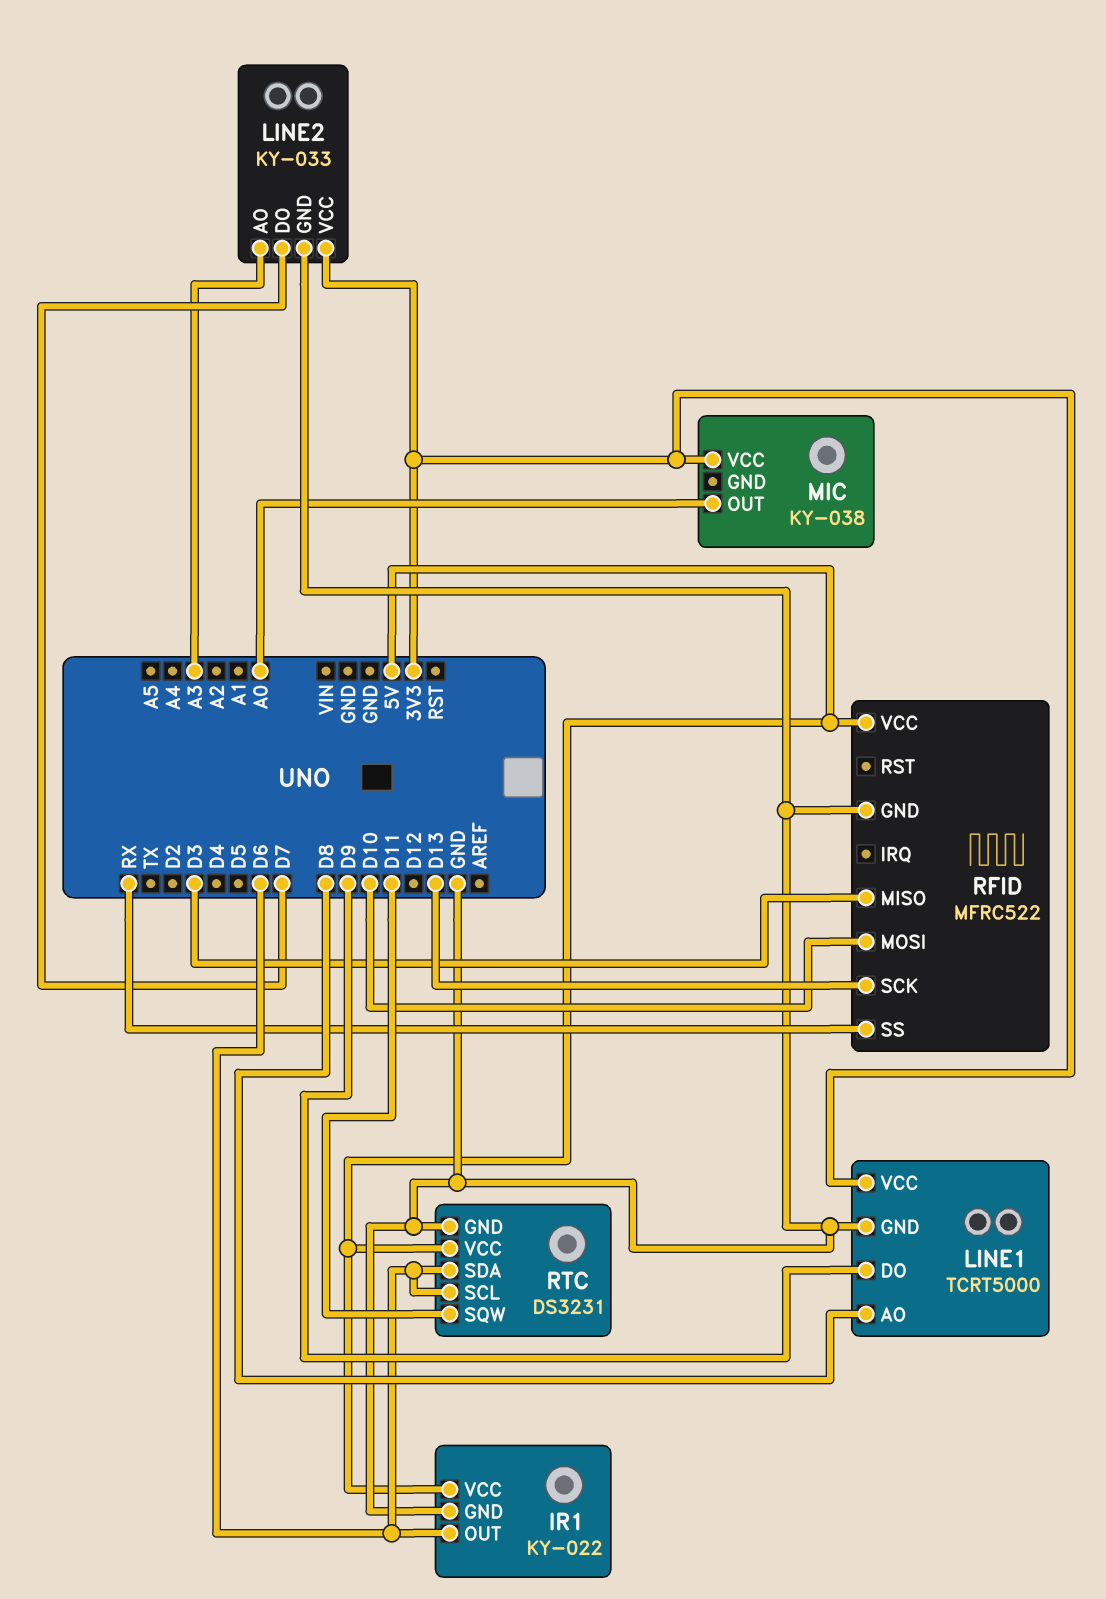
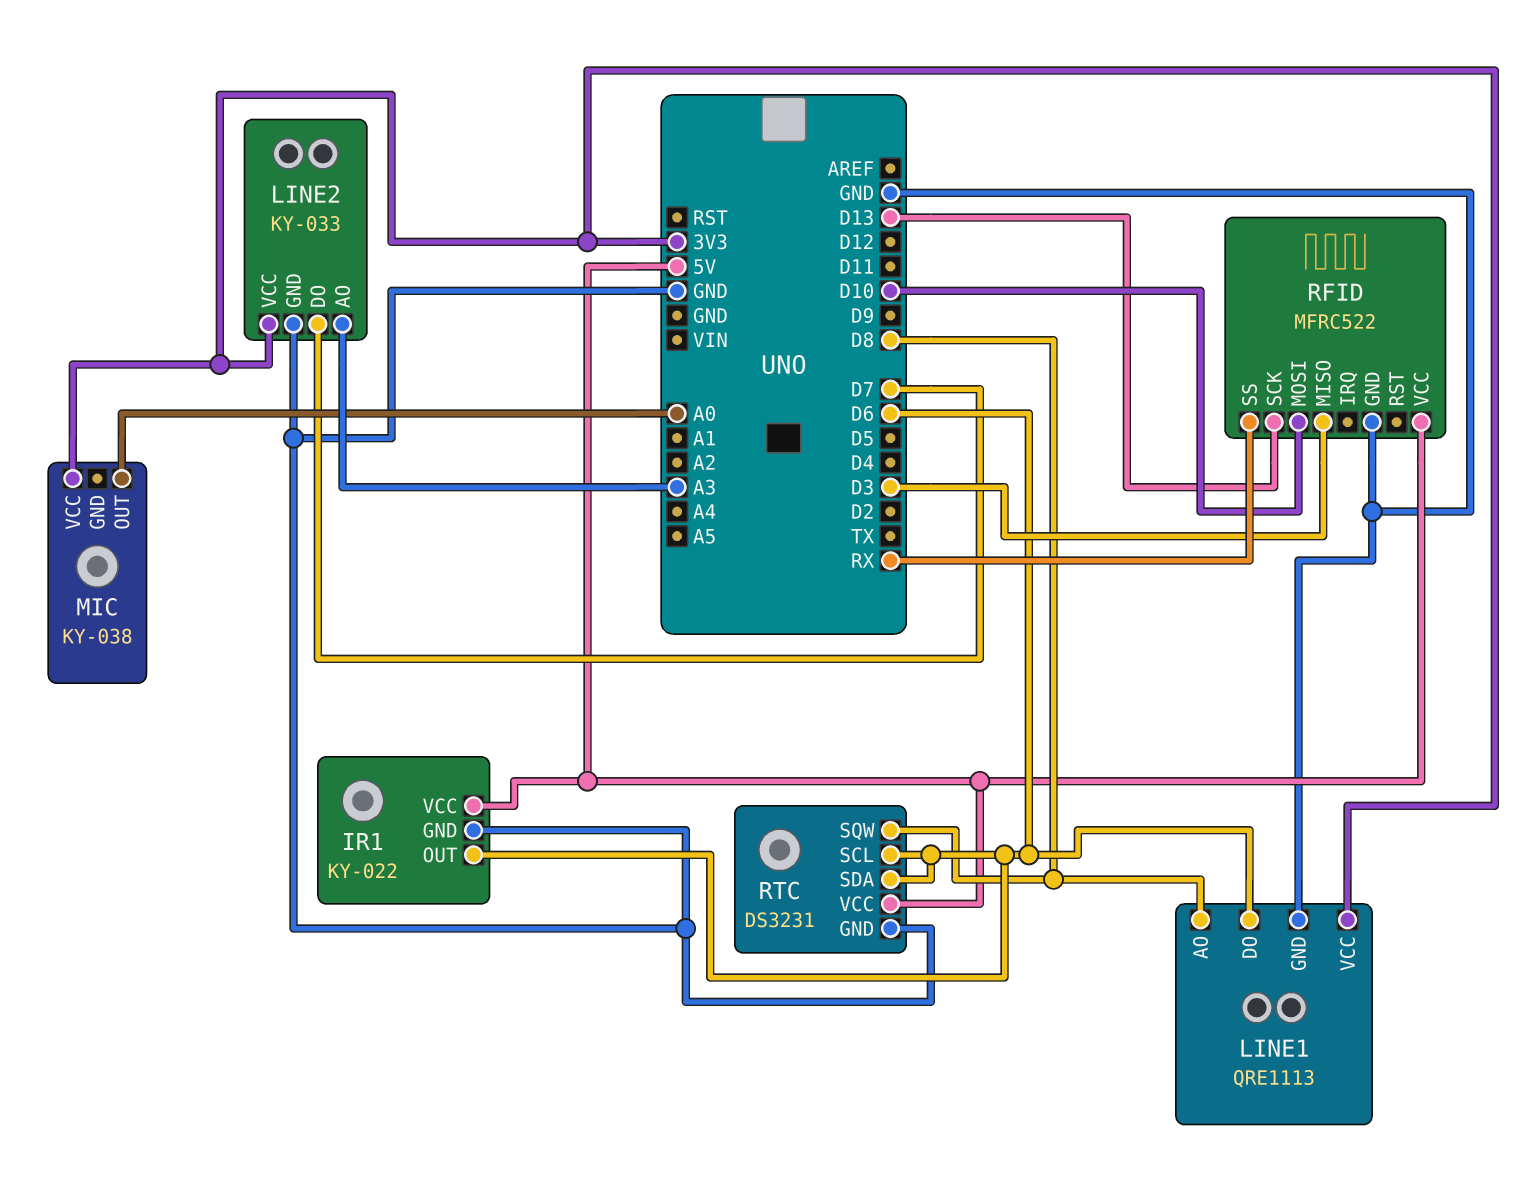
LINE1: TCRT5000 -> QRE1113
LINE1 pin DO: D9 -> D6
RTC pin SQW: D11 -> D8

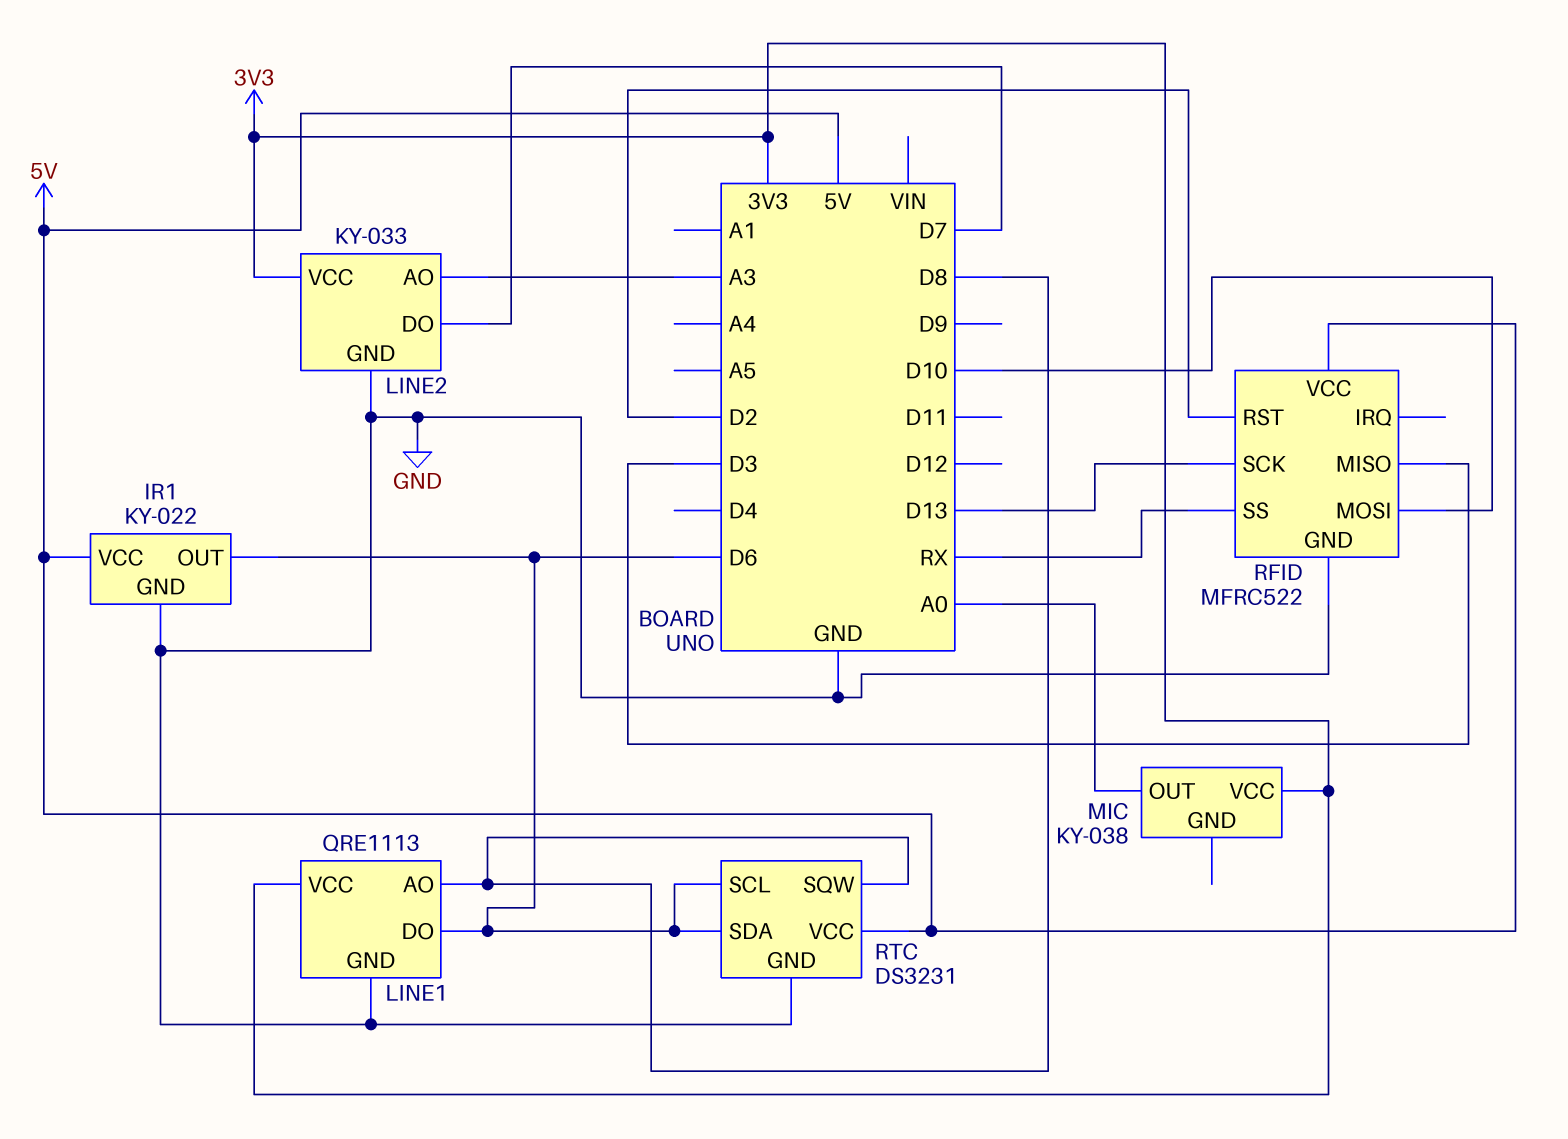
RFID pin RST: none -> D2

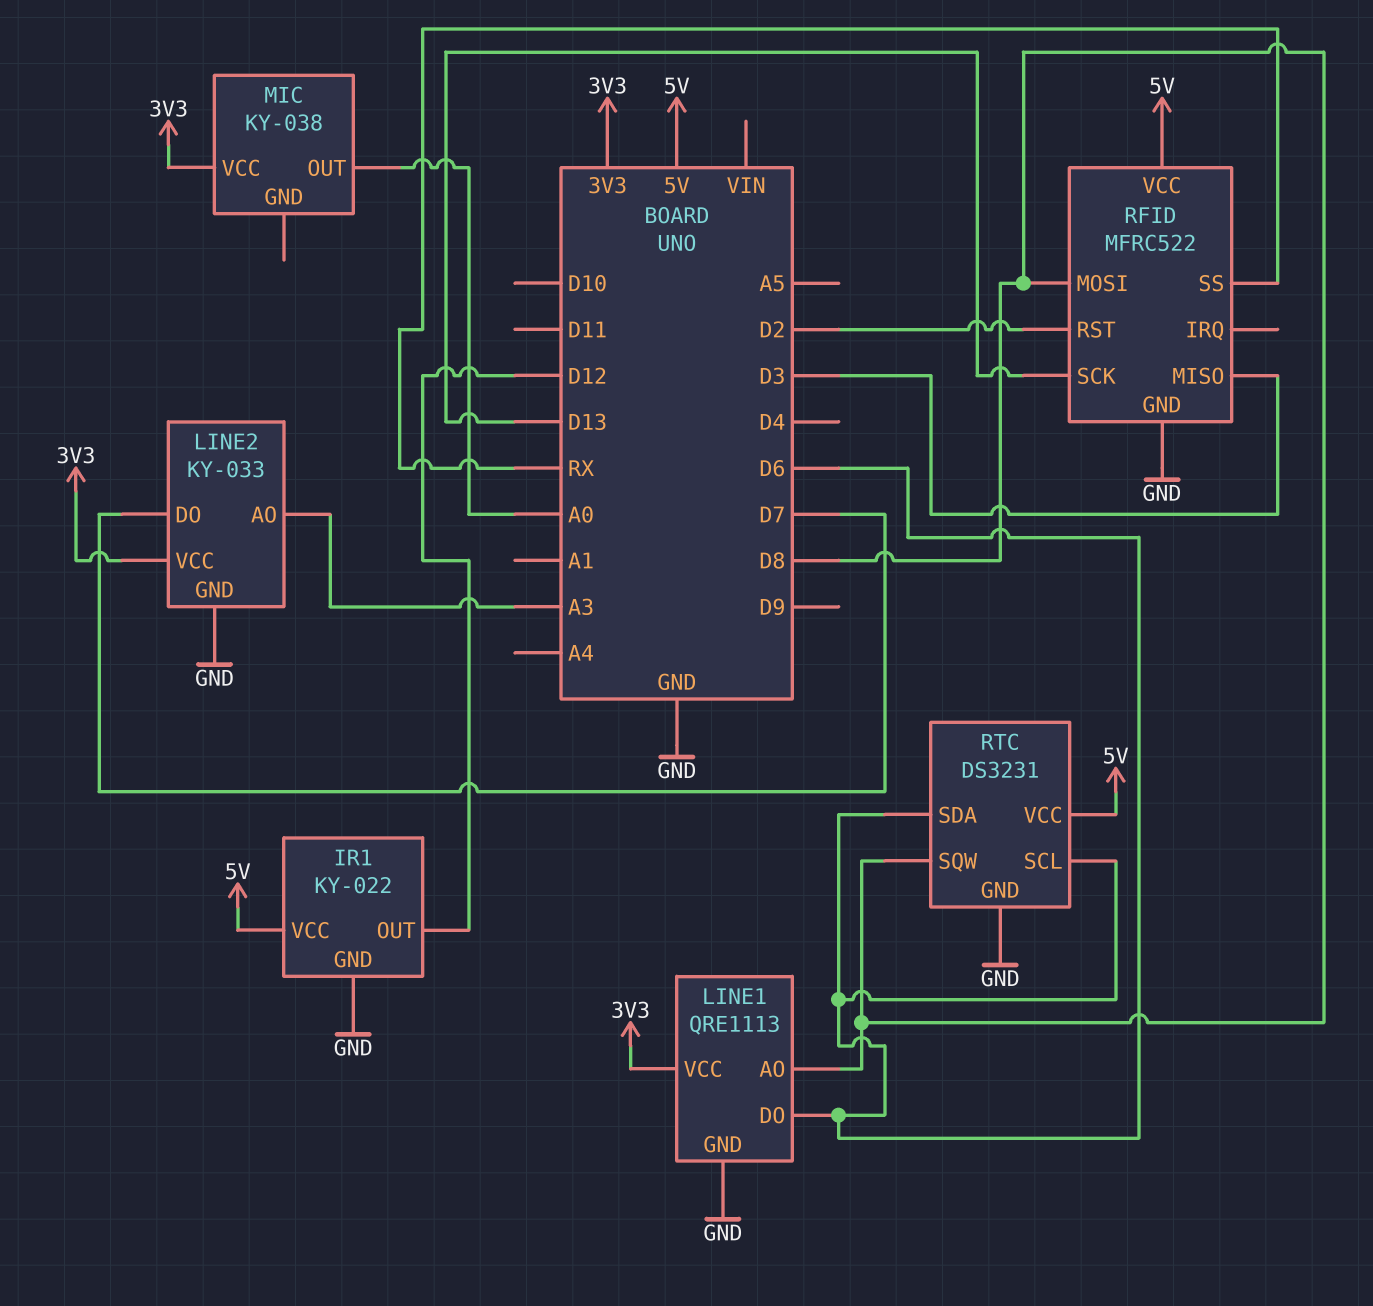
IR1 pin OUT: D6 -> D12
RFID pin MOSI: D10 -> D8

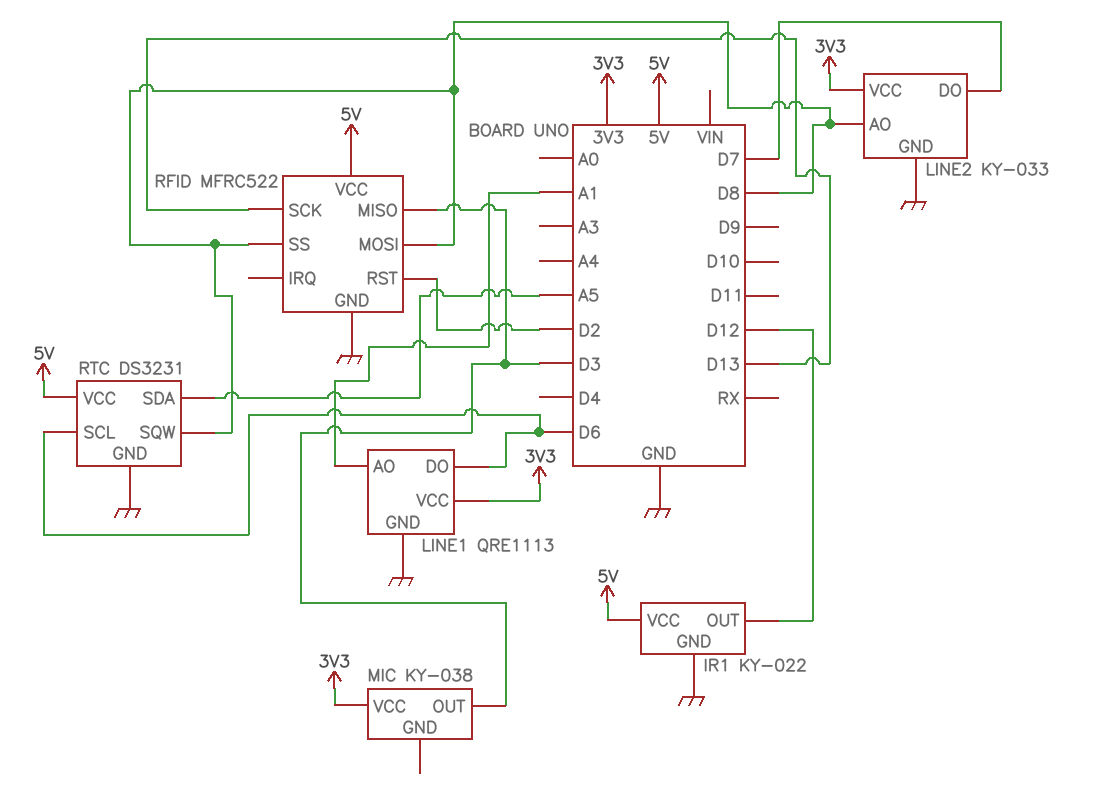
LINE1 pin AO: D8 -> A1
LINE2 pin AO: A3 -> D8
MIC pin OUT: A0 -> D3
RFID pin SS: RX -> D8
RTC pin SDA: D6 -> A5

